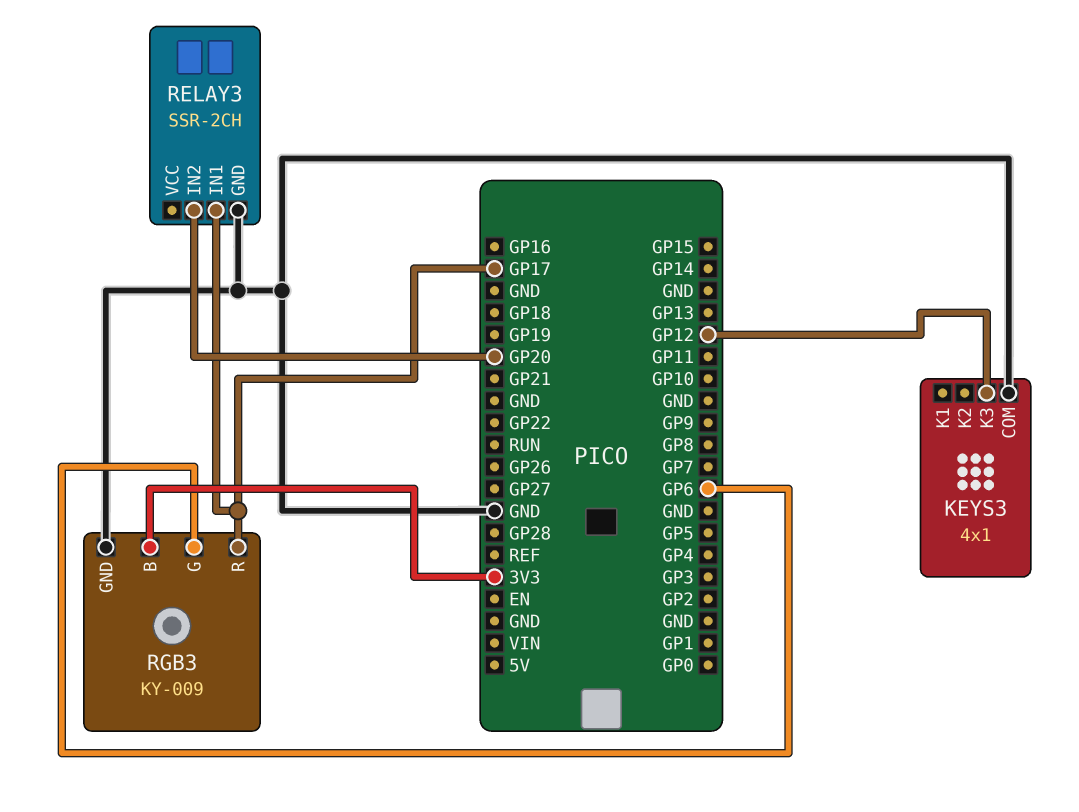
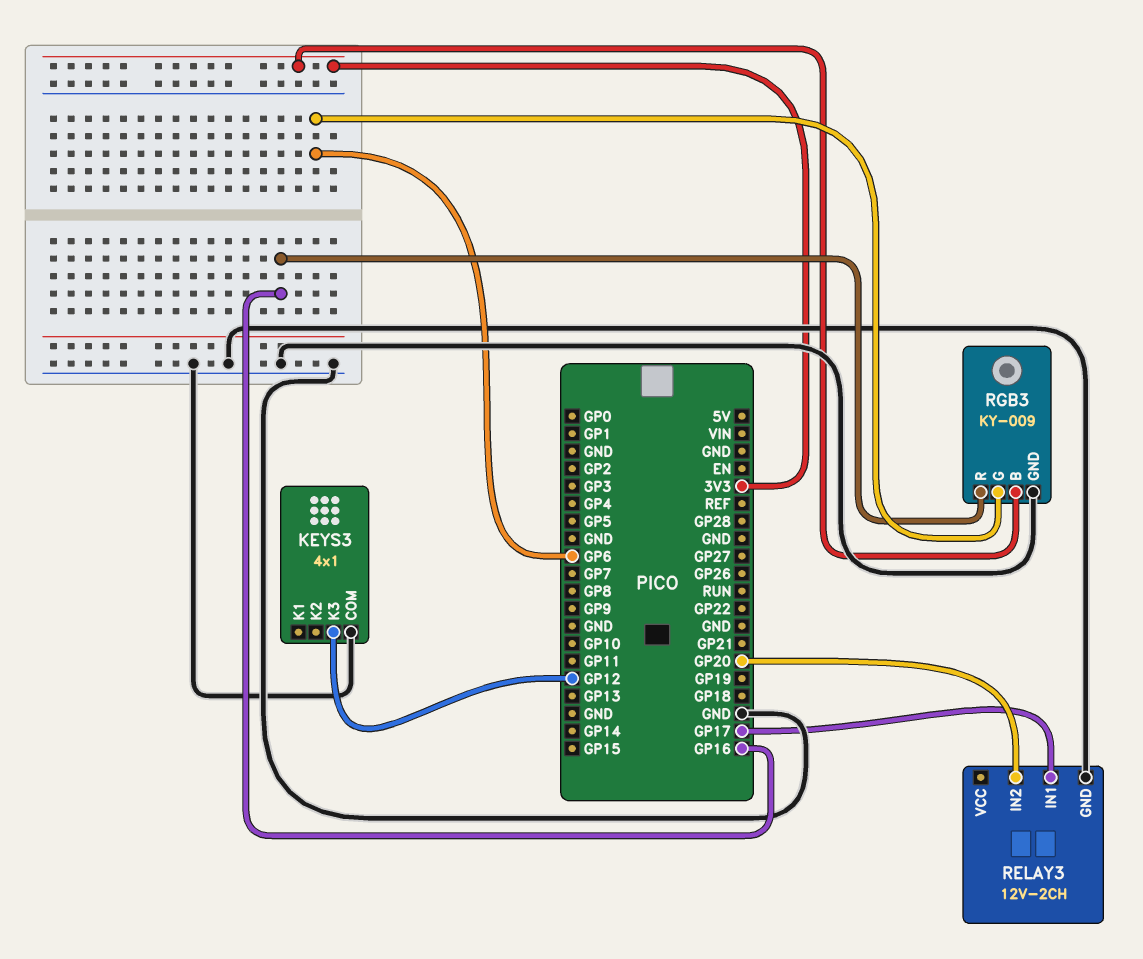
RELAY3: SSR-2CH -> 12V-2CH
RGB3 pin R: GP17 -> GP16

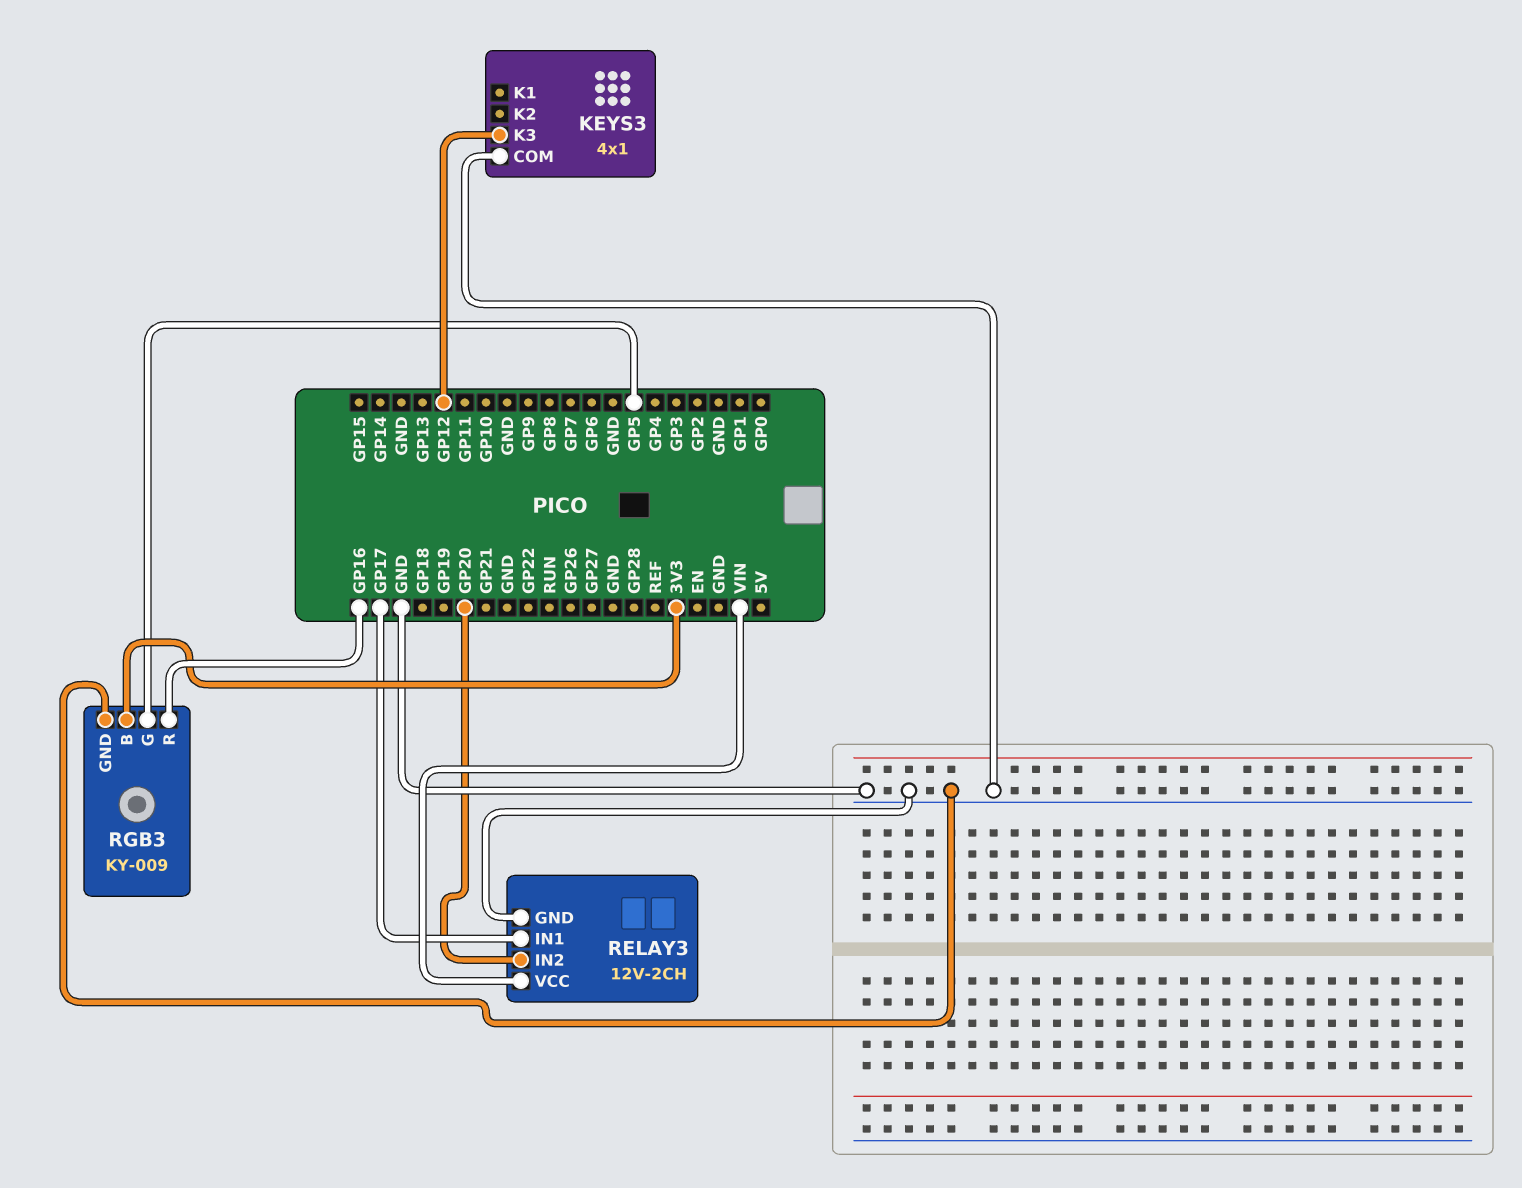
RELAY3 pin VCC: none -> VIN
RGB3 pin G: GP6 -> GP5

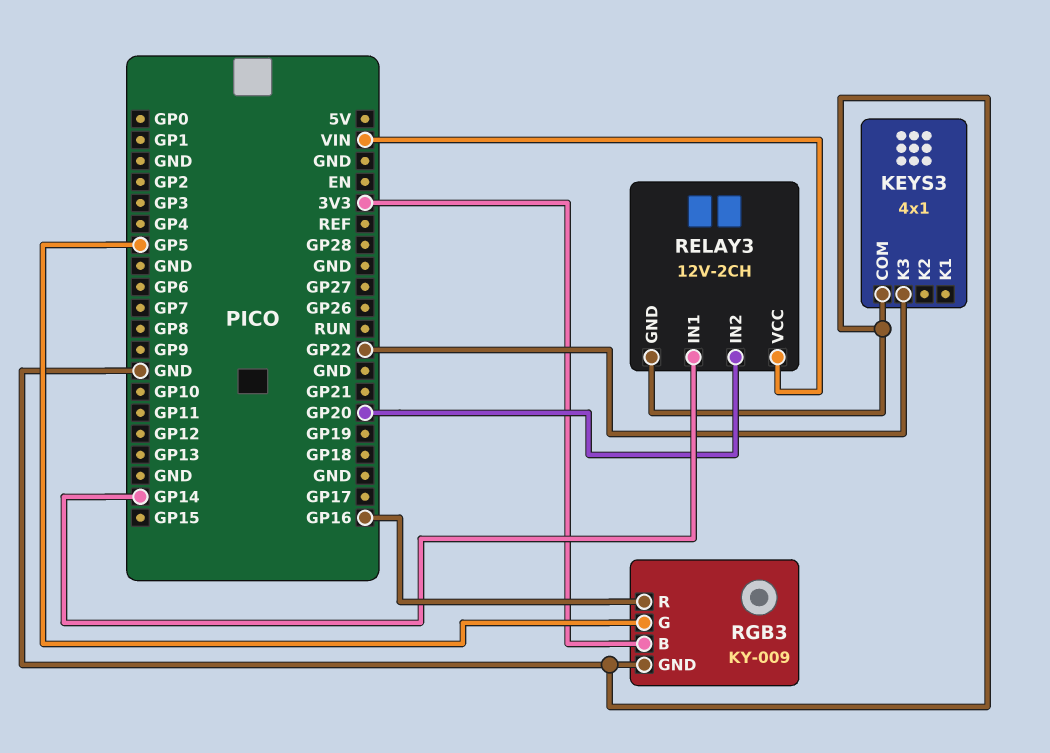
KEYS3 pin K3: GP12 -> GP22
RELAY3 pin IN1: GP17 -> GP14

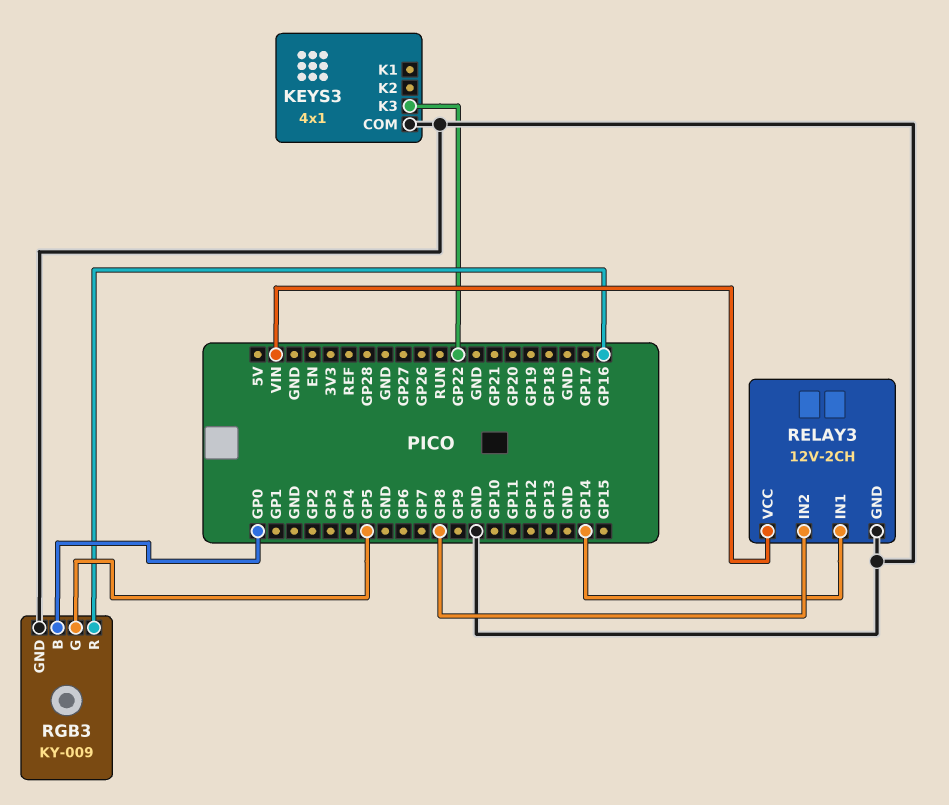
RELAY3 pin IN2: GP20 -> GP8
RGB3 pin B: 3V3 -> GP0

